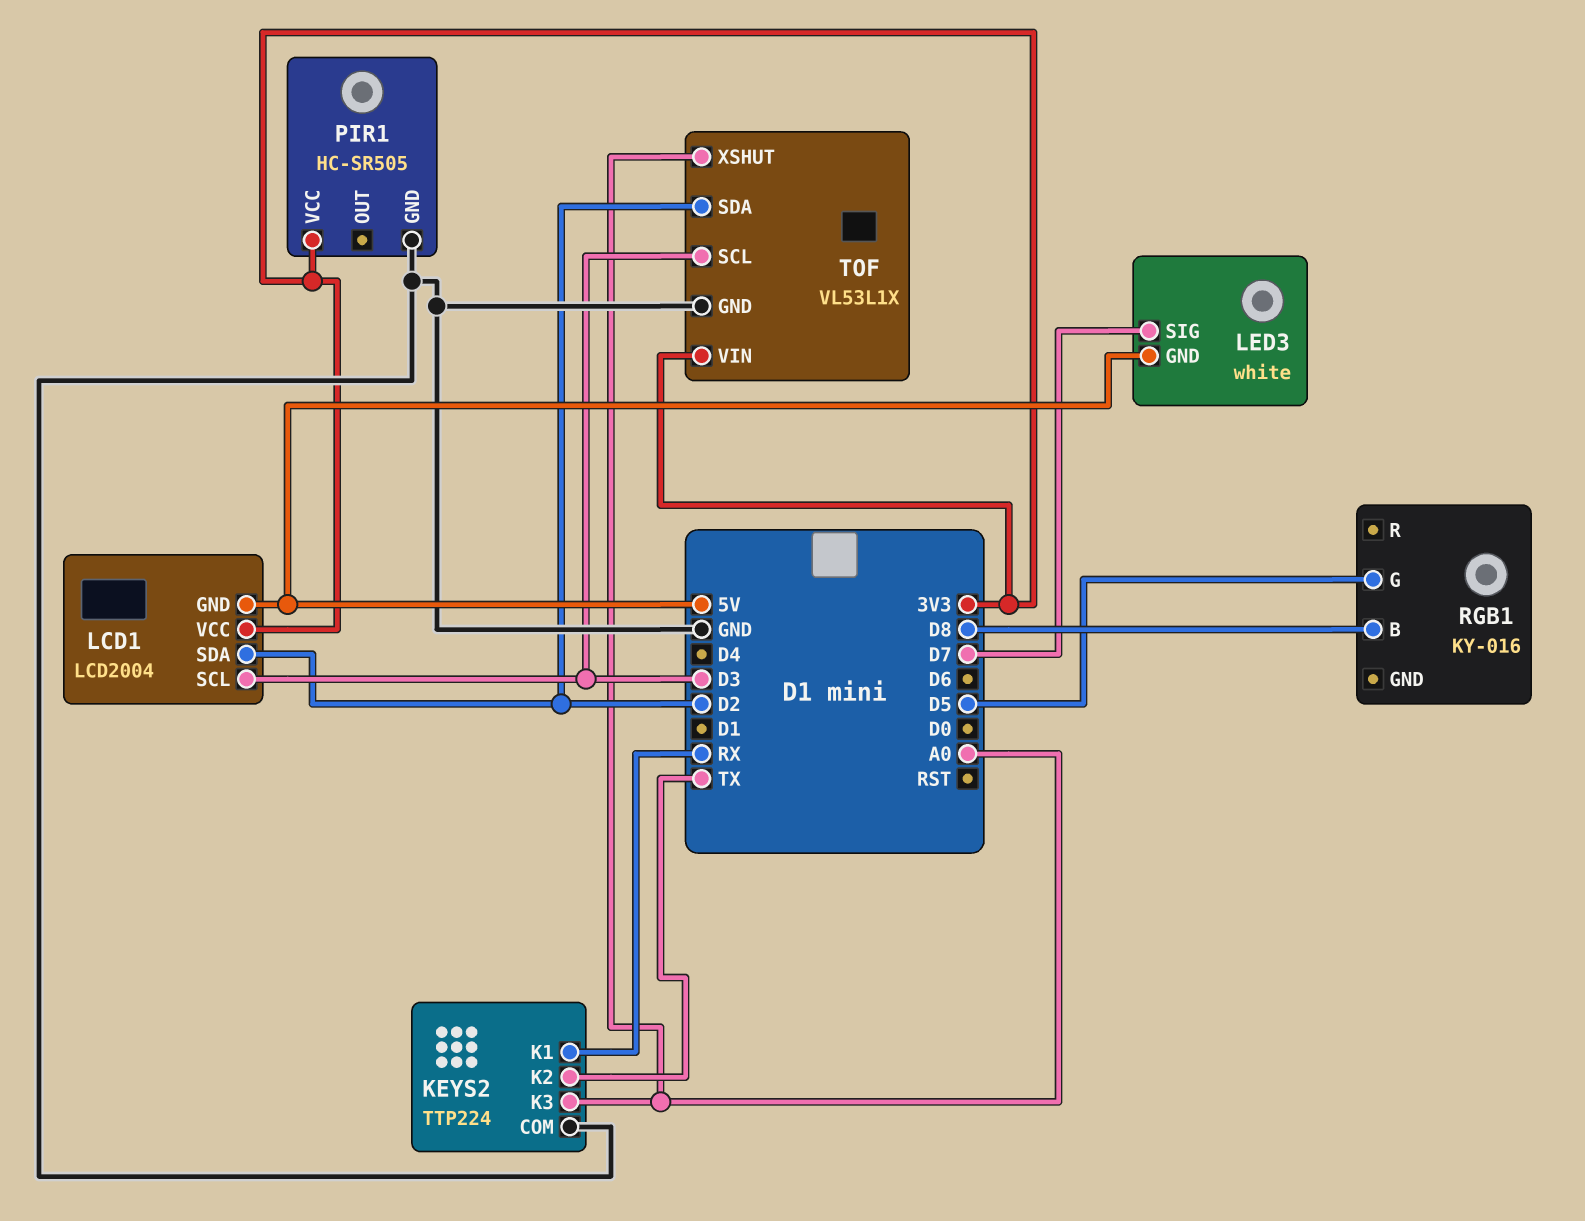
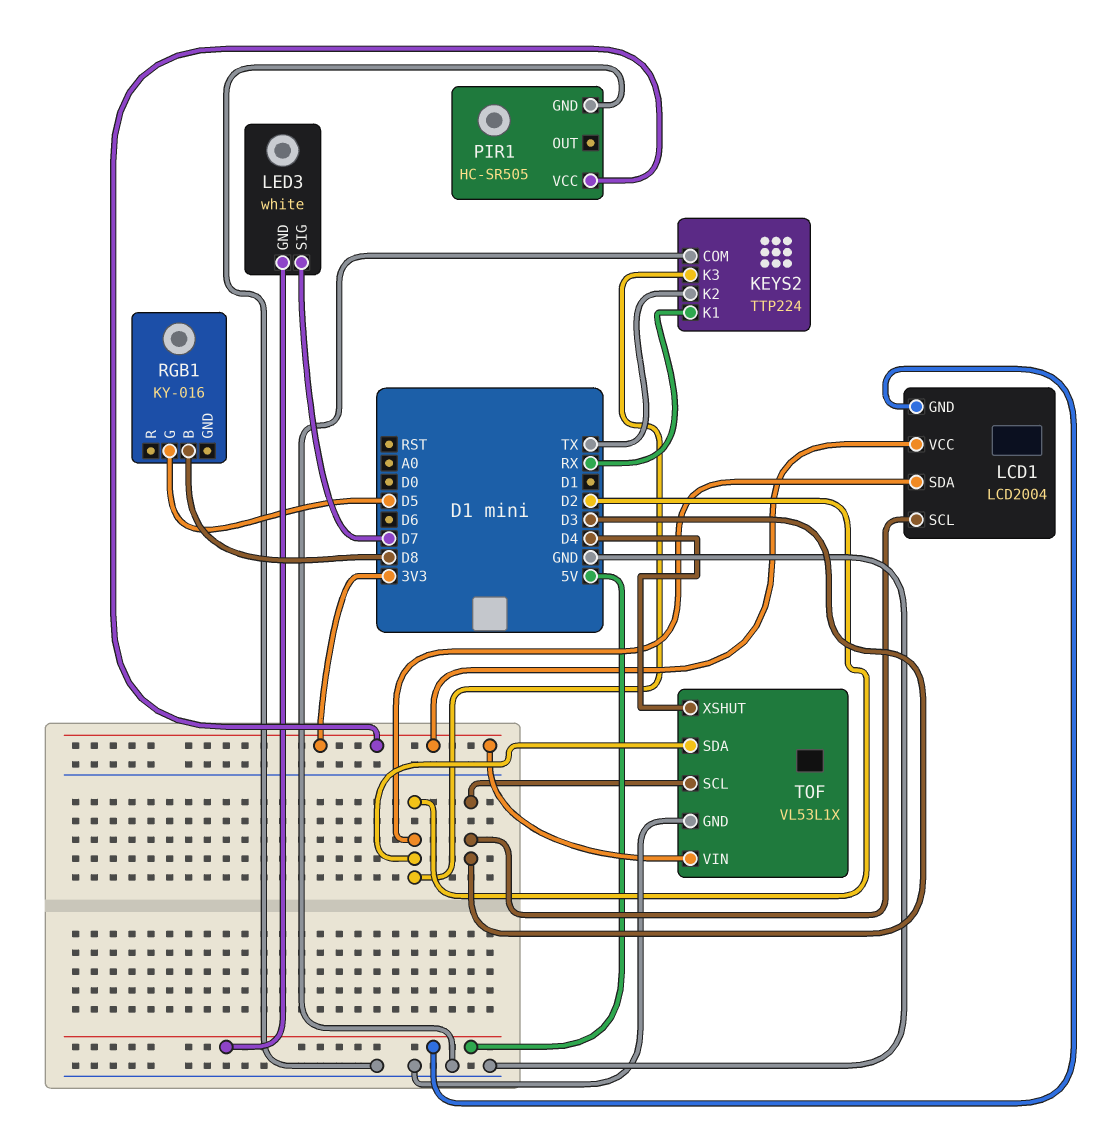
KEYS2 pin K3: A0 -> D2
TOF pin XSHUT: A0 -> D4

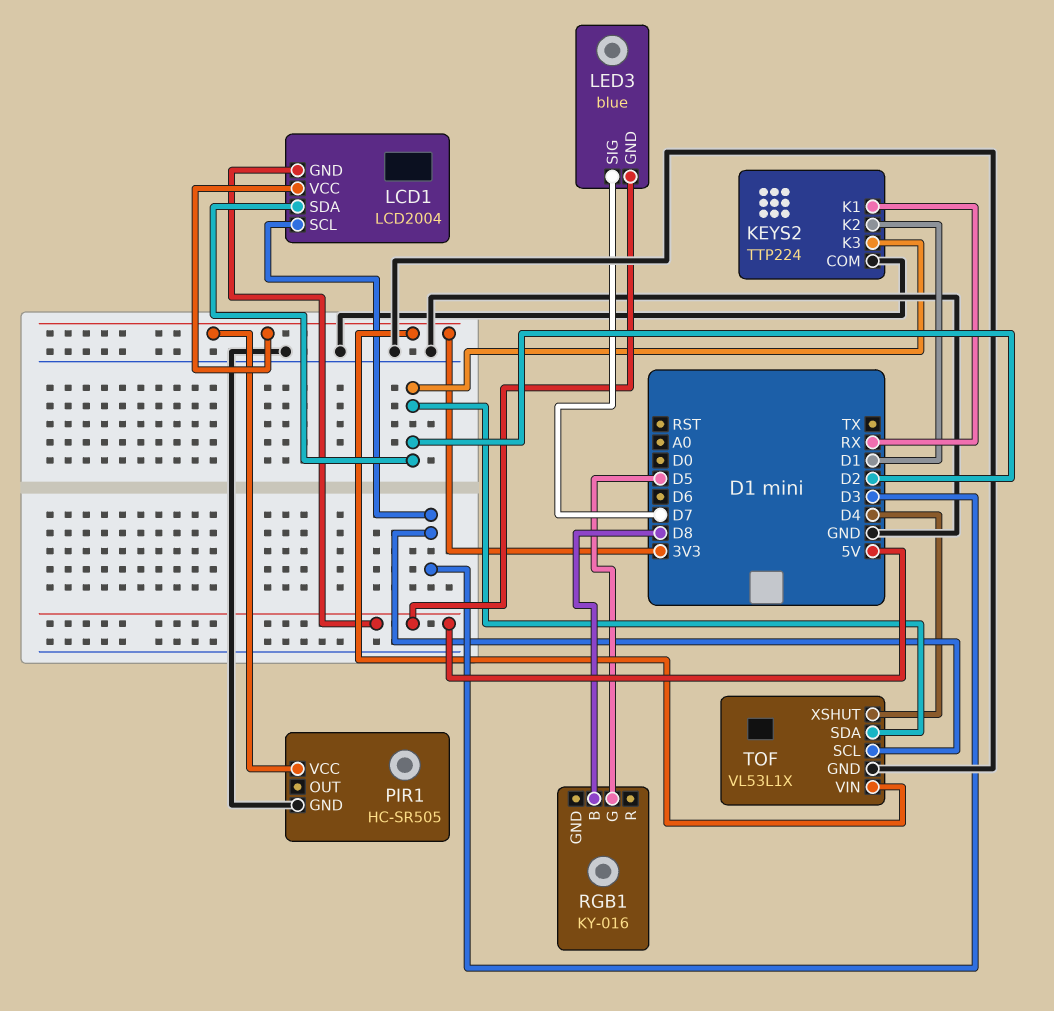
KEYS2 pin K2: TX -> D1
LED3: white -> blue

